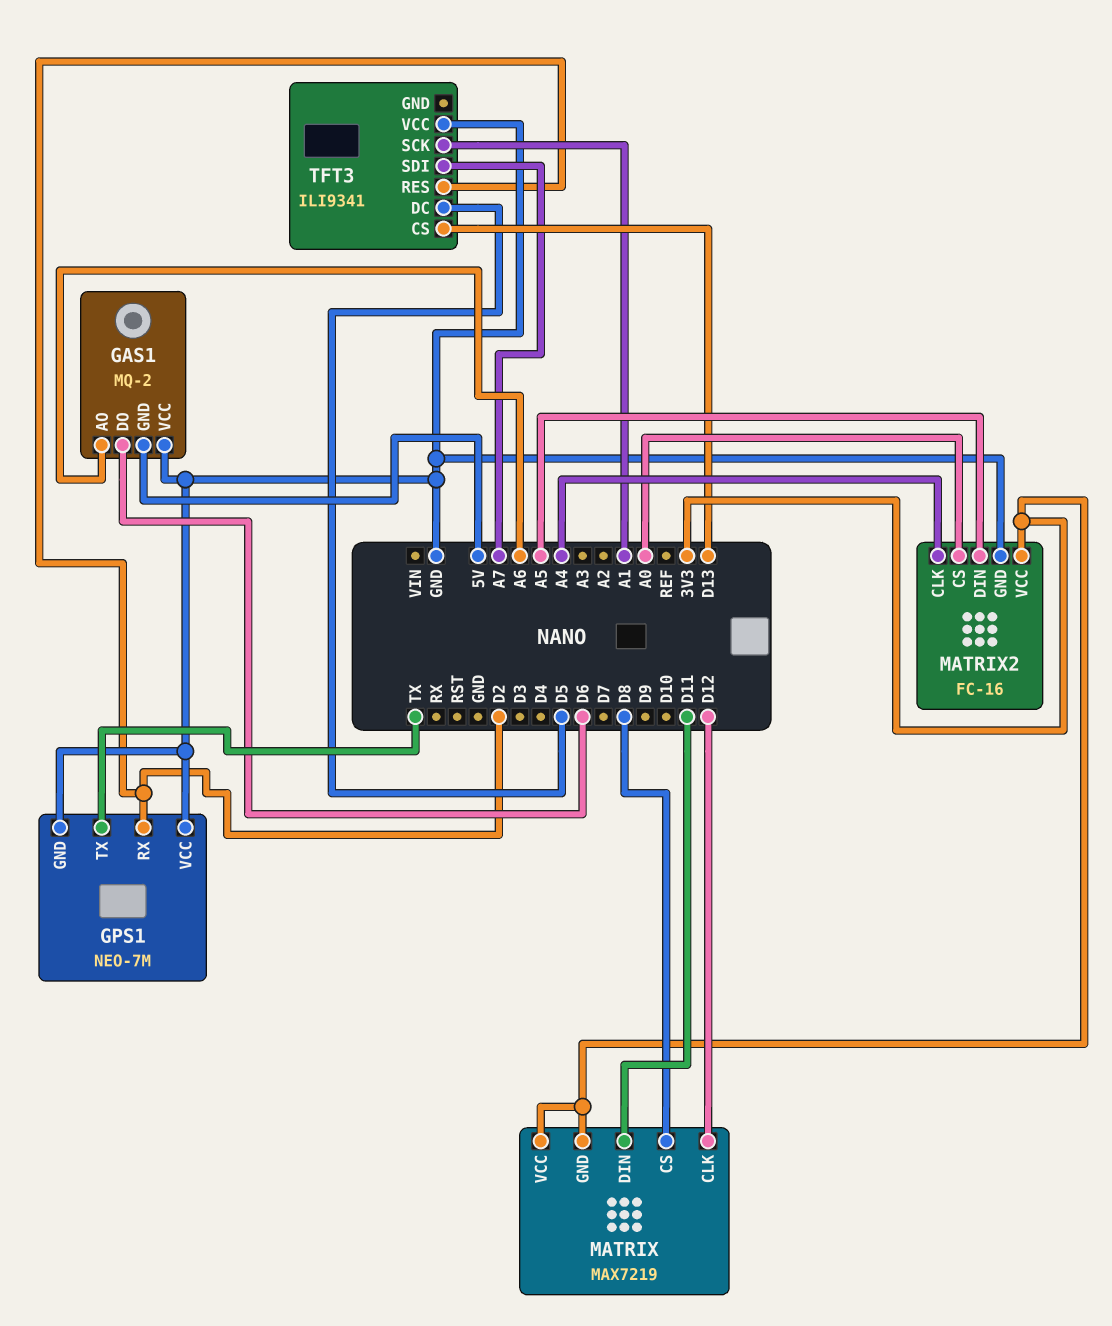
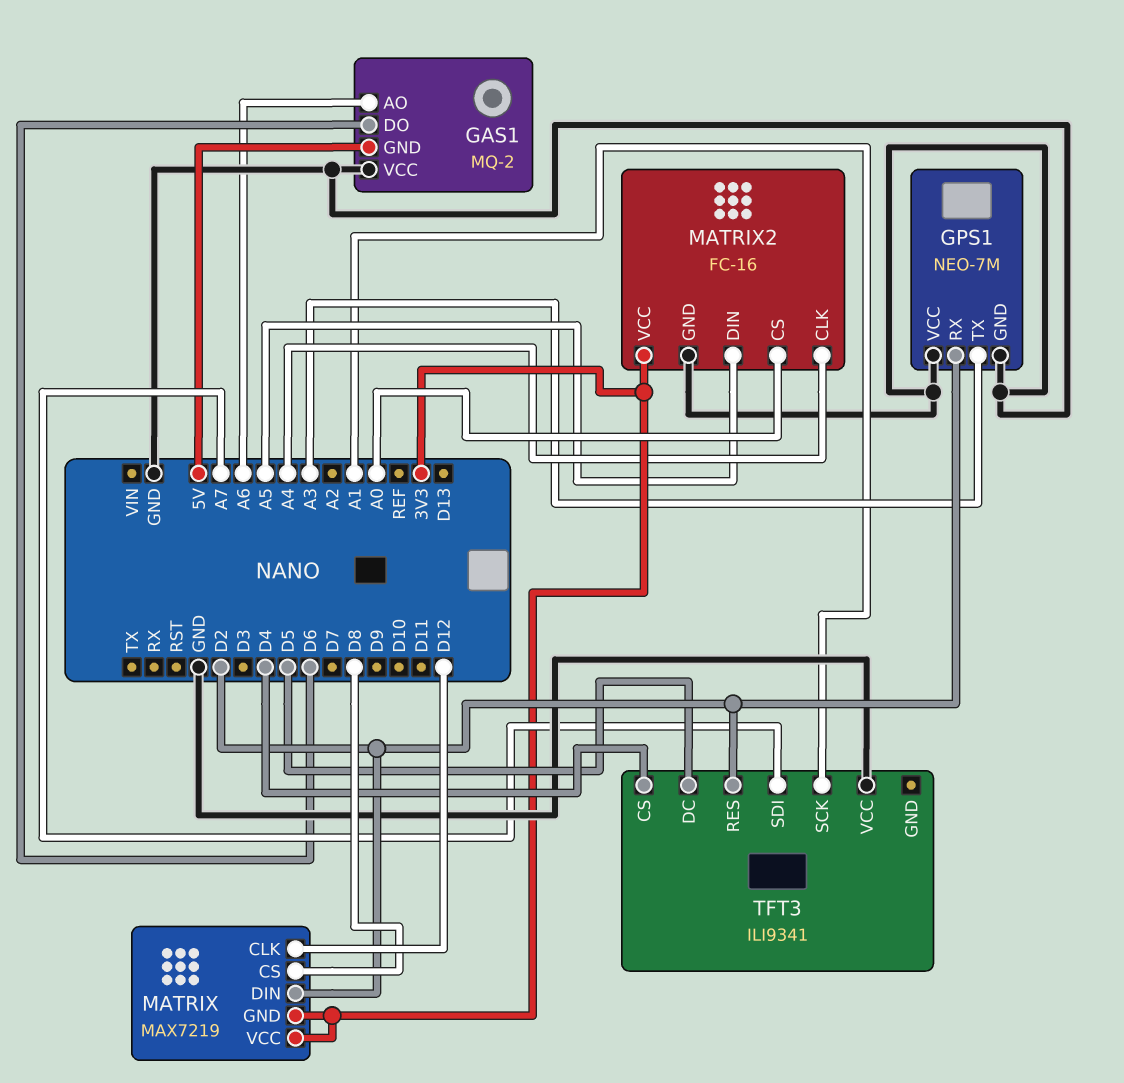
GPS1 pin TX: TX -> A3
MATRIX pin DIN: D11 -> D2
TFT3 pin CS: D13 -> D4

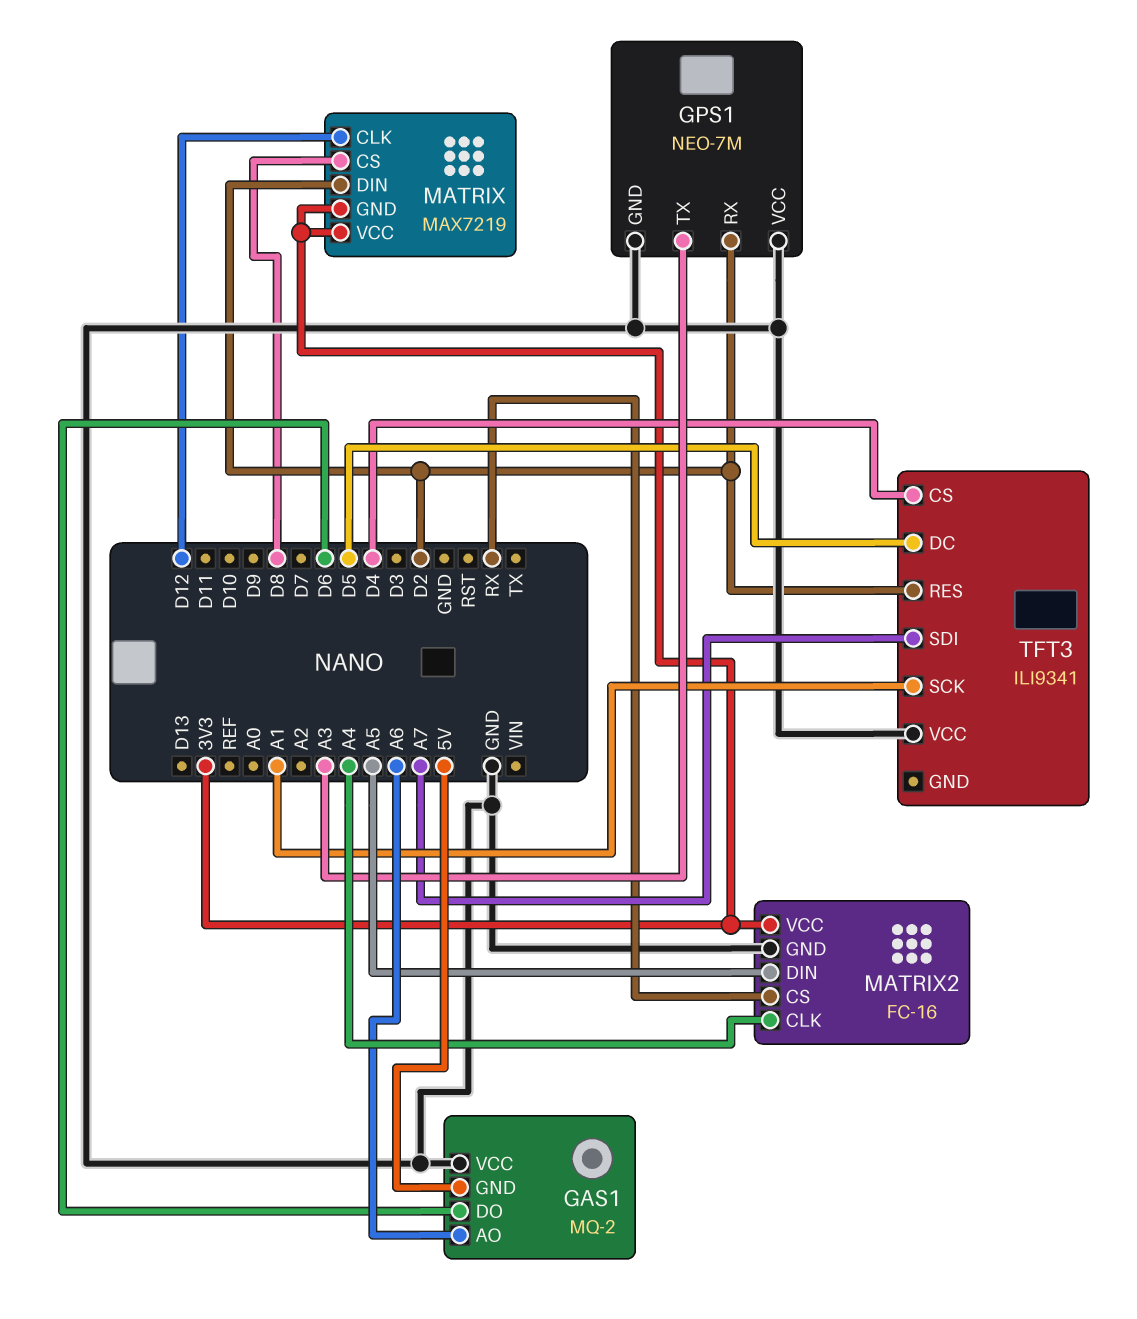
MATRIX2 pin CS: A0 -> RX

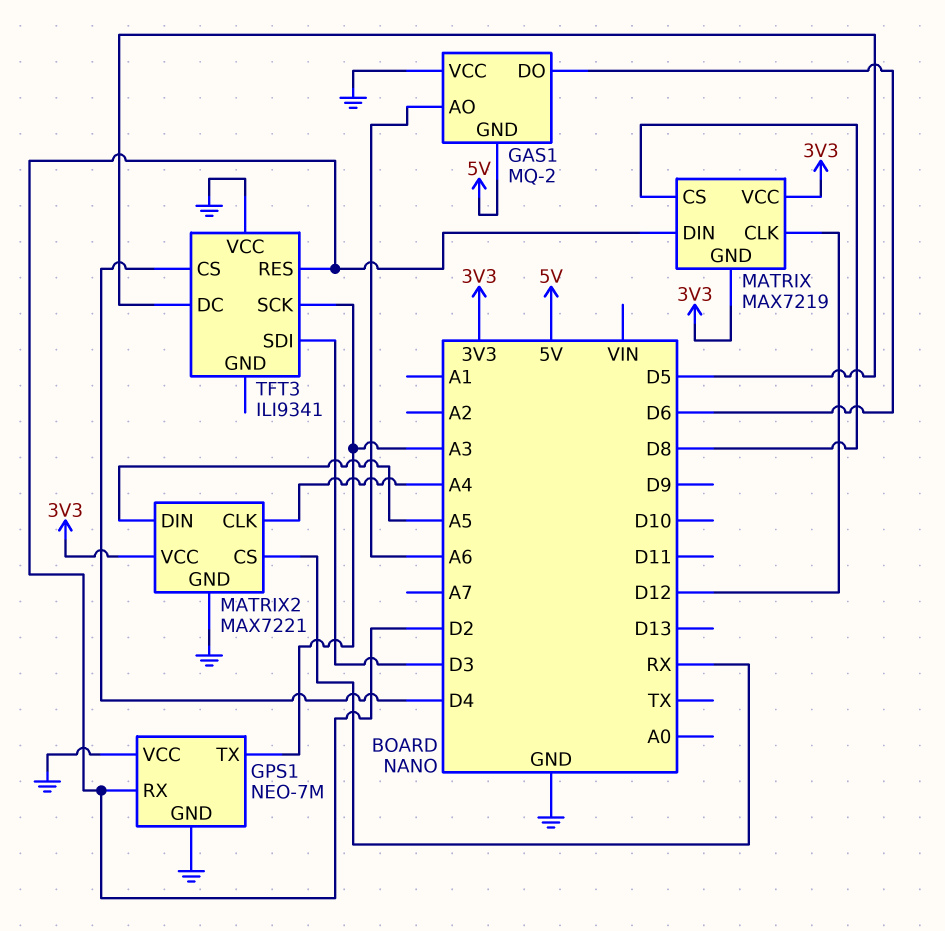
MATRIX2: FC-16 -> MAX7221
TFT3 pin SCK: A1 -> A3
TFT3 pin SDI: A7 -> D3

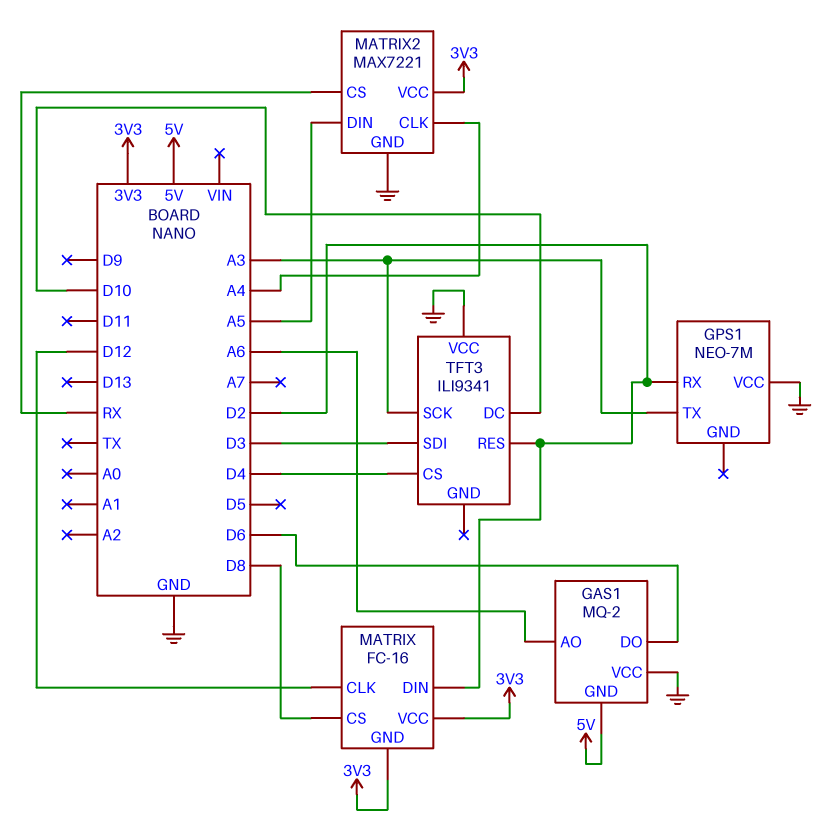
GPS1 pin GND: GND -> none
MATRIX: MAX7219 -> FC-16
TFT3 pin DC: D5 -> D10

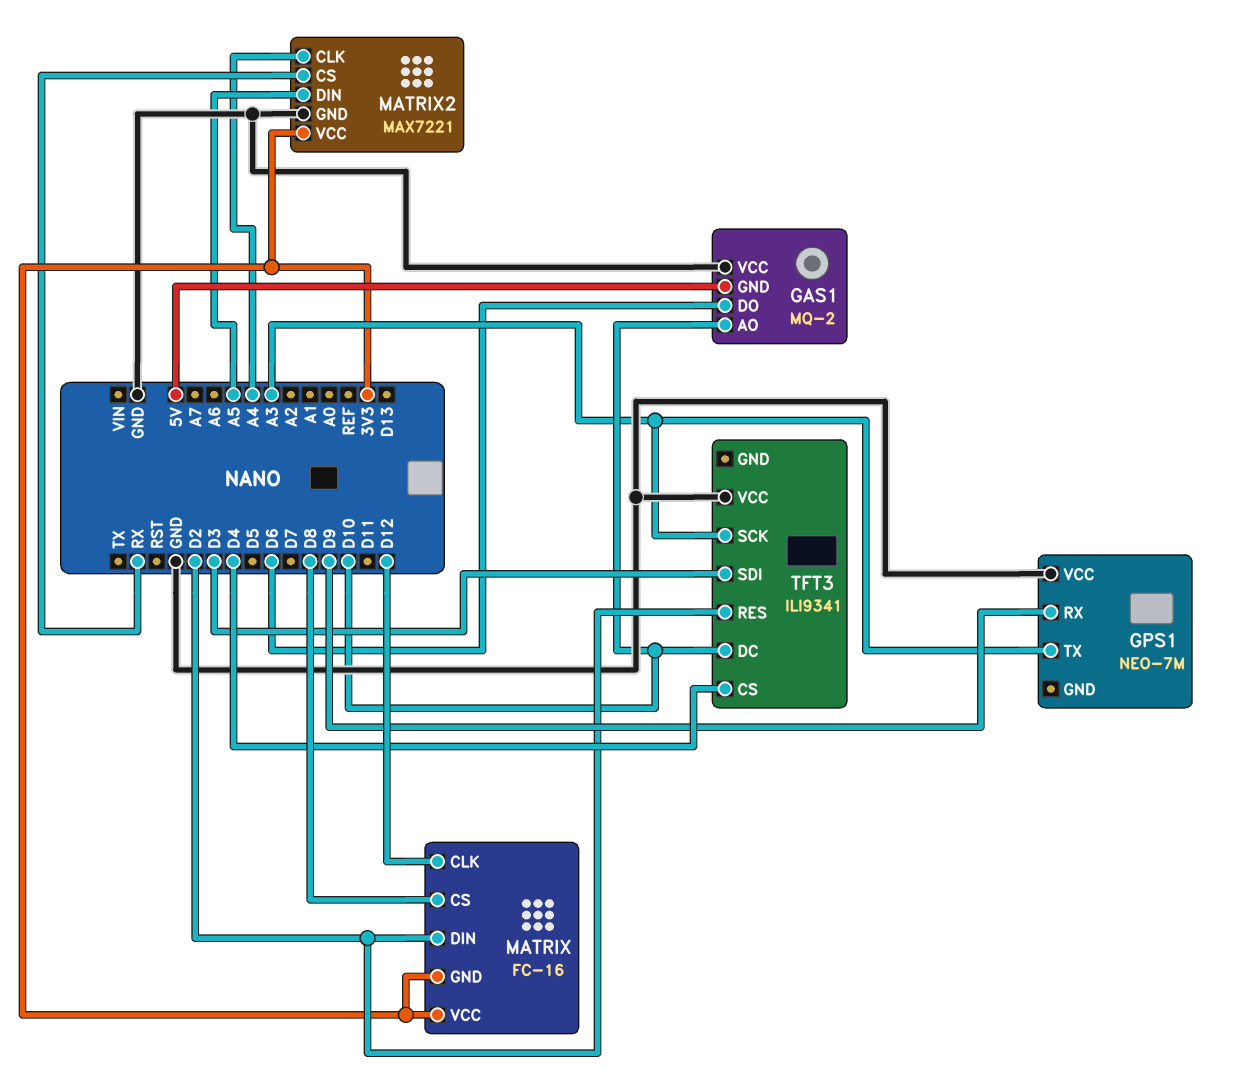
GAS1 pin AO: A6 -> D10
GPS1 pin RX: D2 -> D9

